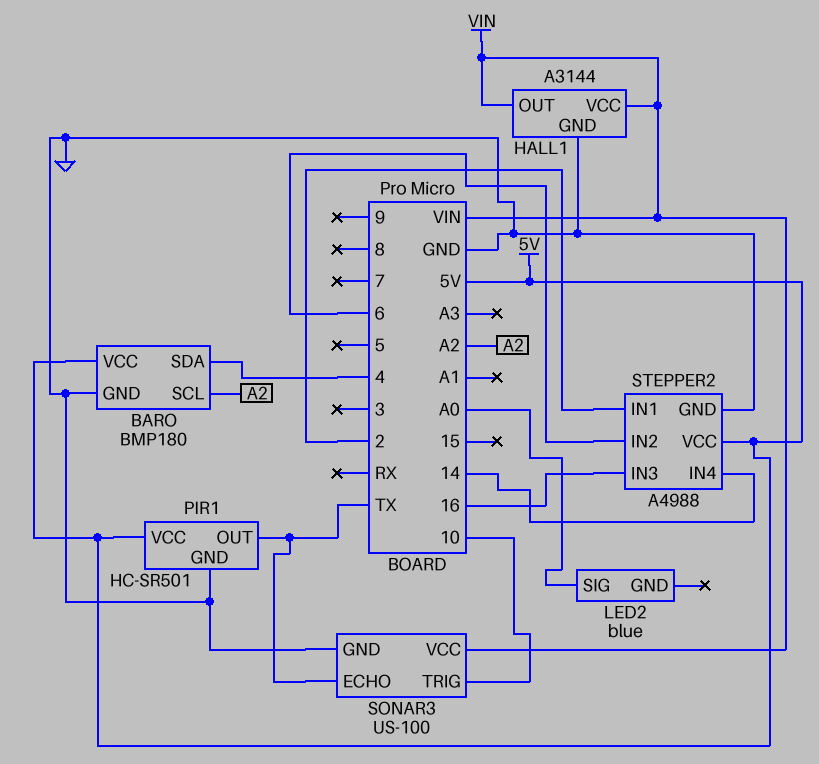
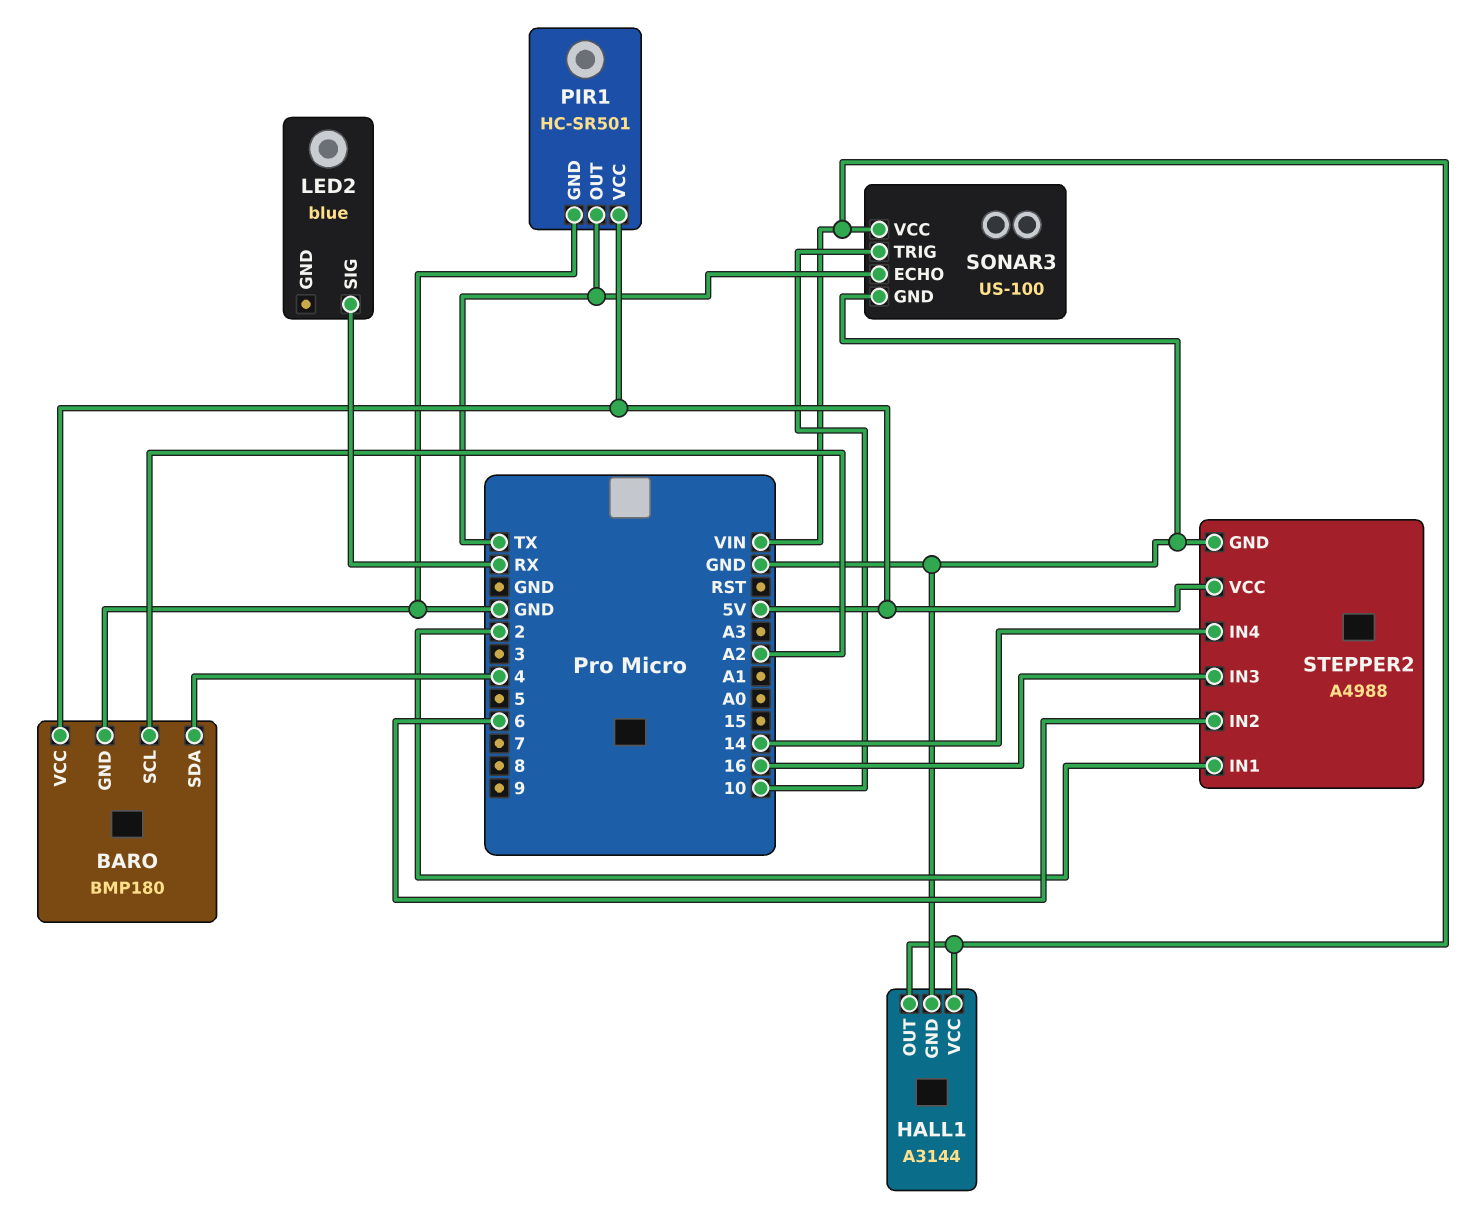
LED2 pin SIG: A0 -> RX

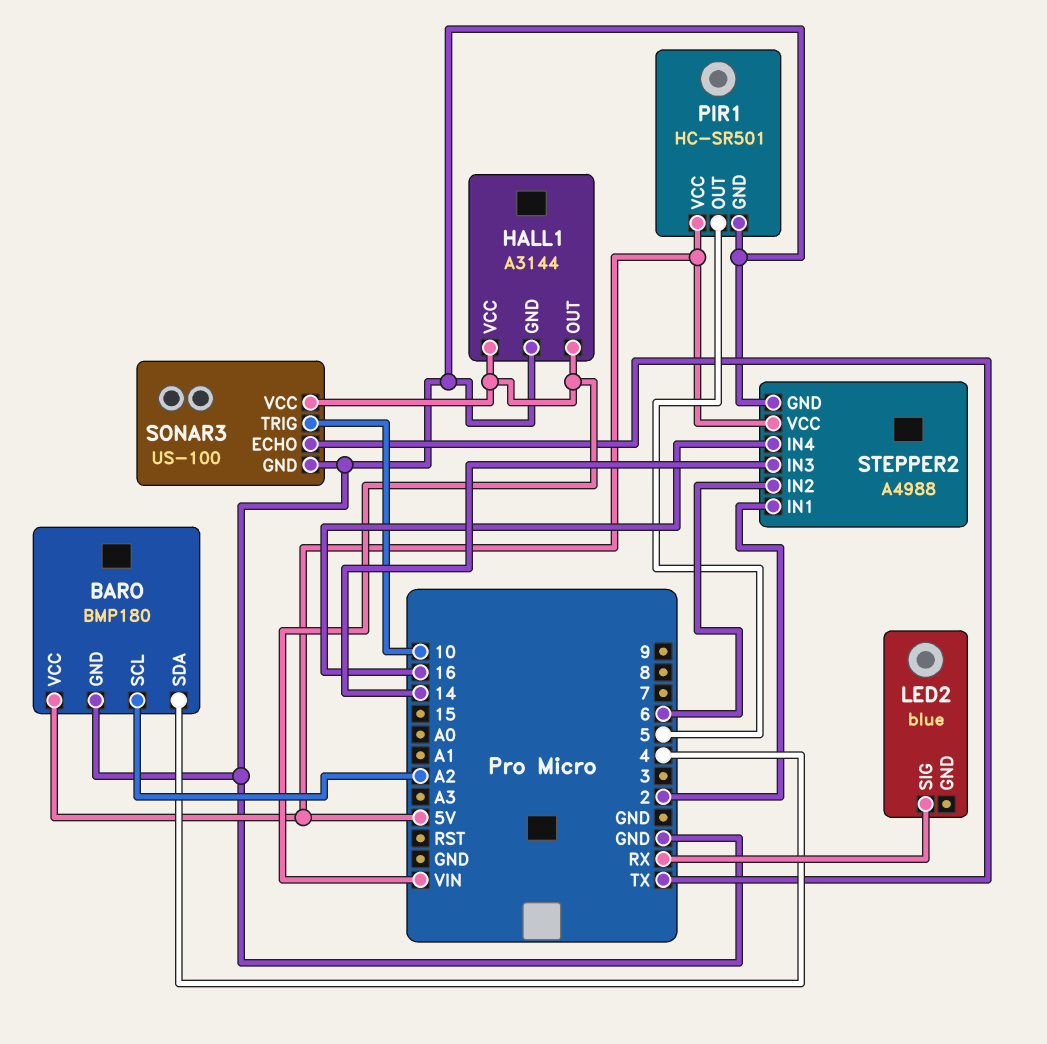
PIR1 pin OUT: TX -> 5
STEPPER2 pin IN3: 16 -> 14
STEPPER2 pin IN4: 14 -> 16

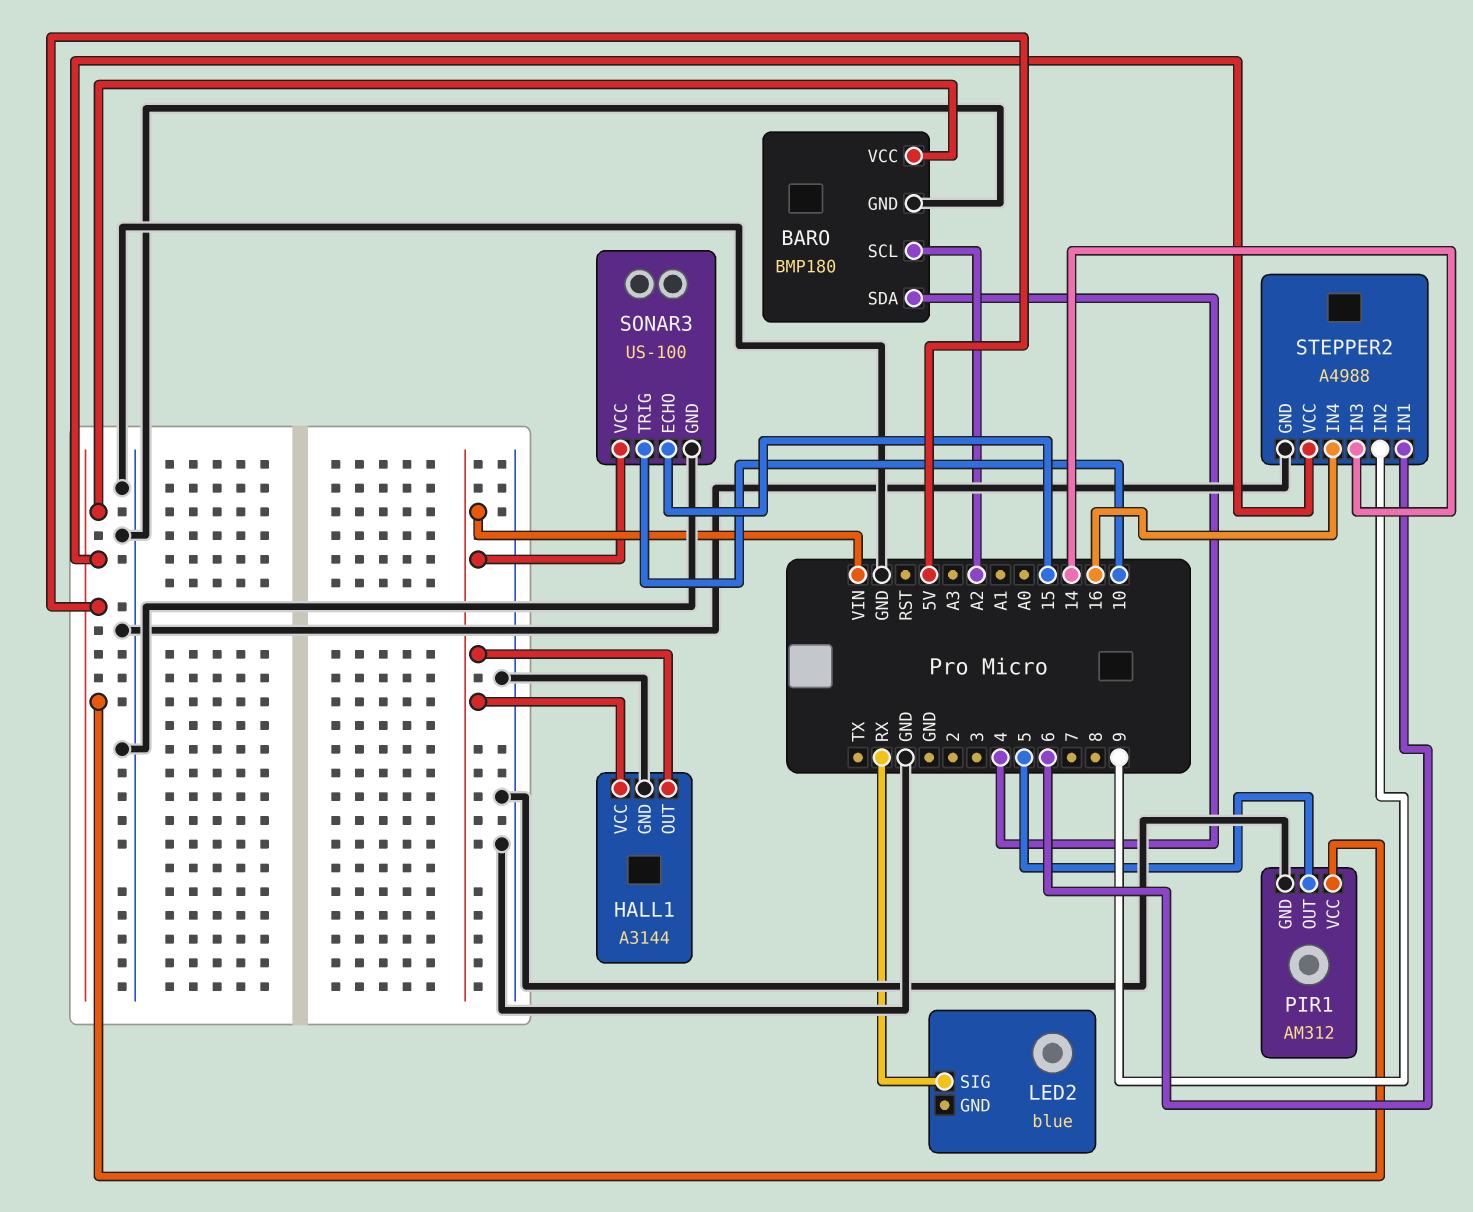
PIR1: HC-SR501 -> AM312
SONAR3 pin ECHO: TX -> 15
STEPPER2 pin IN1: 2 -> 6
STEPPER2 pin IN2: 6 -> 9

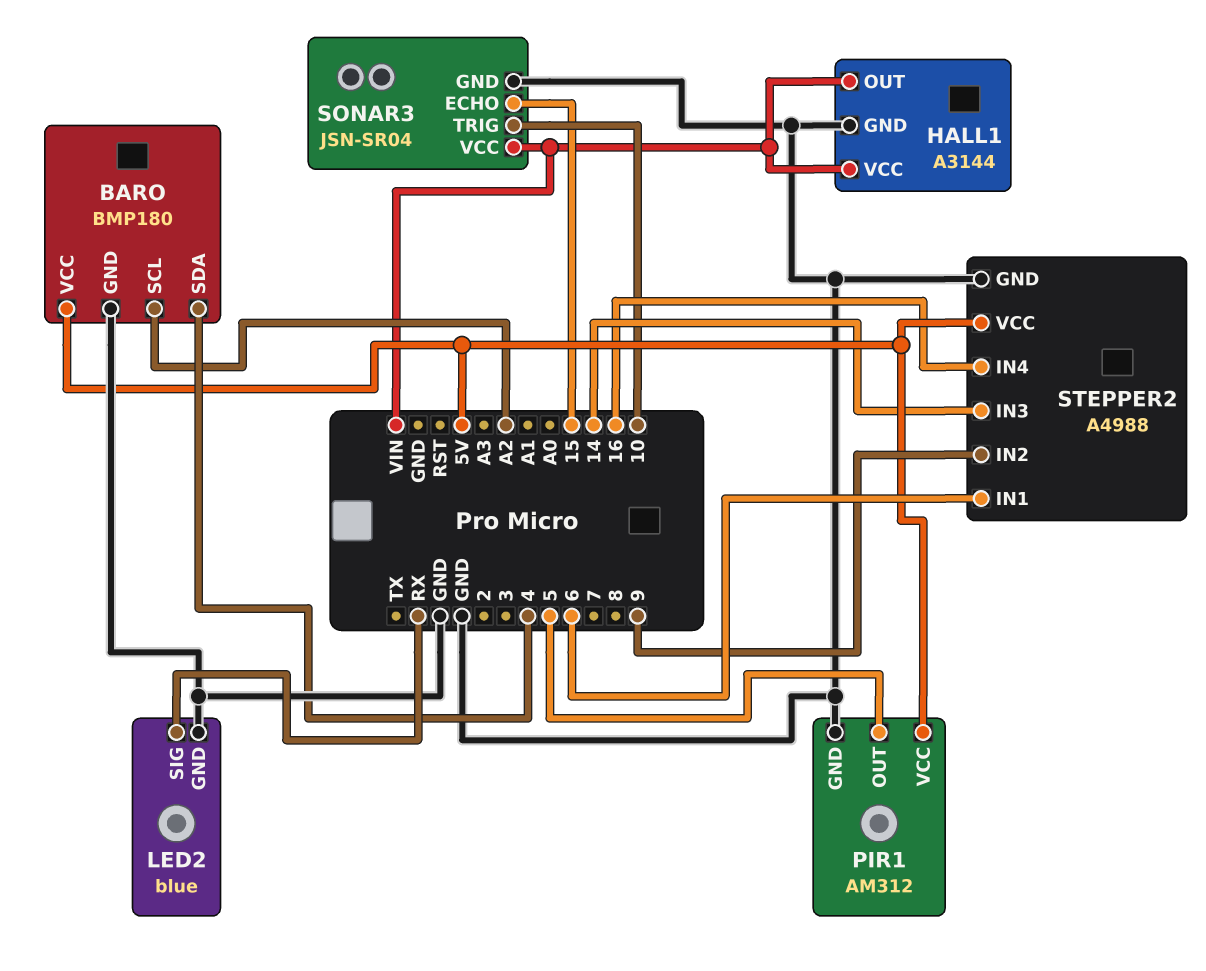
LED2 pin GND: none -> GND
SONAR3: US-100 -> JSN-SR04

